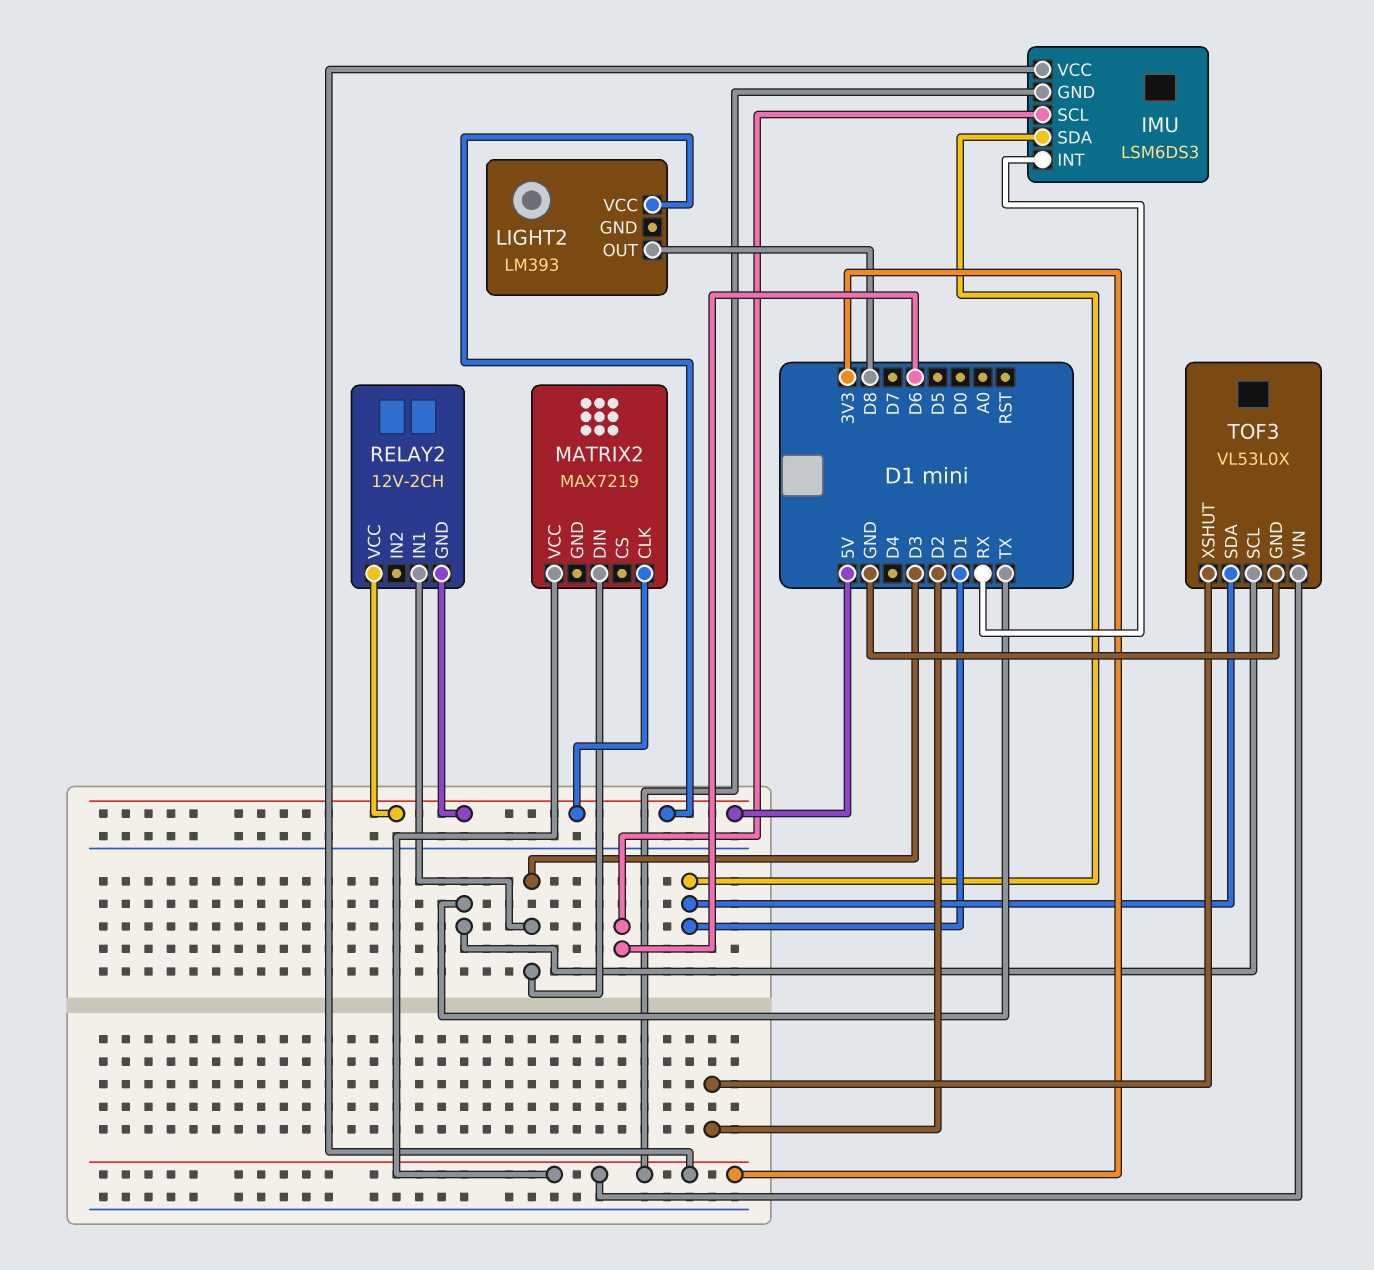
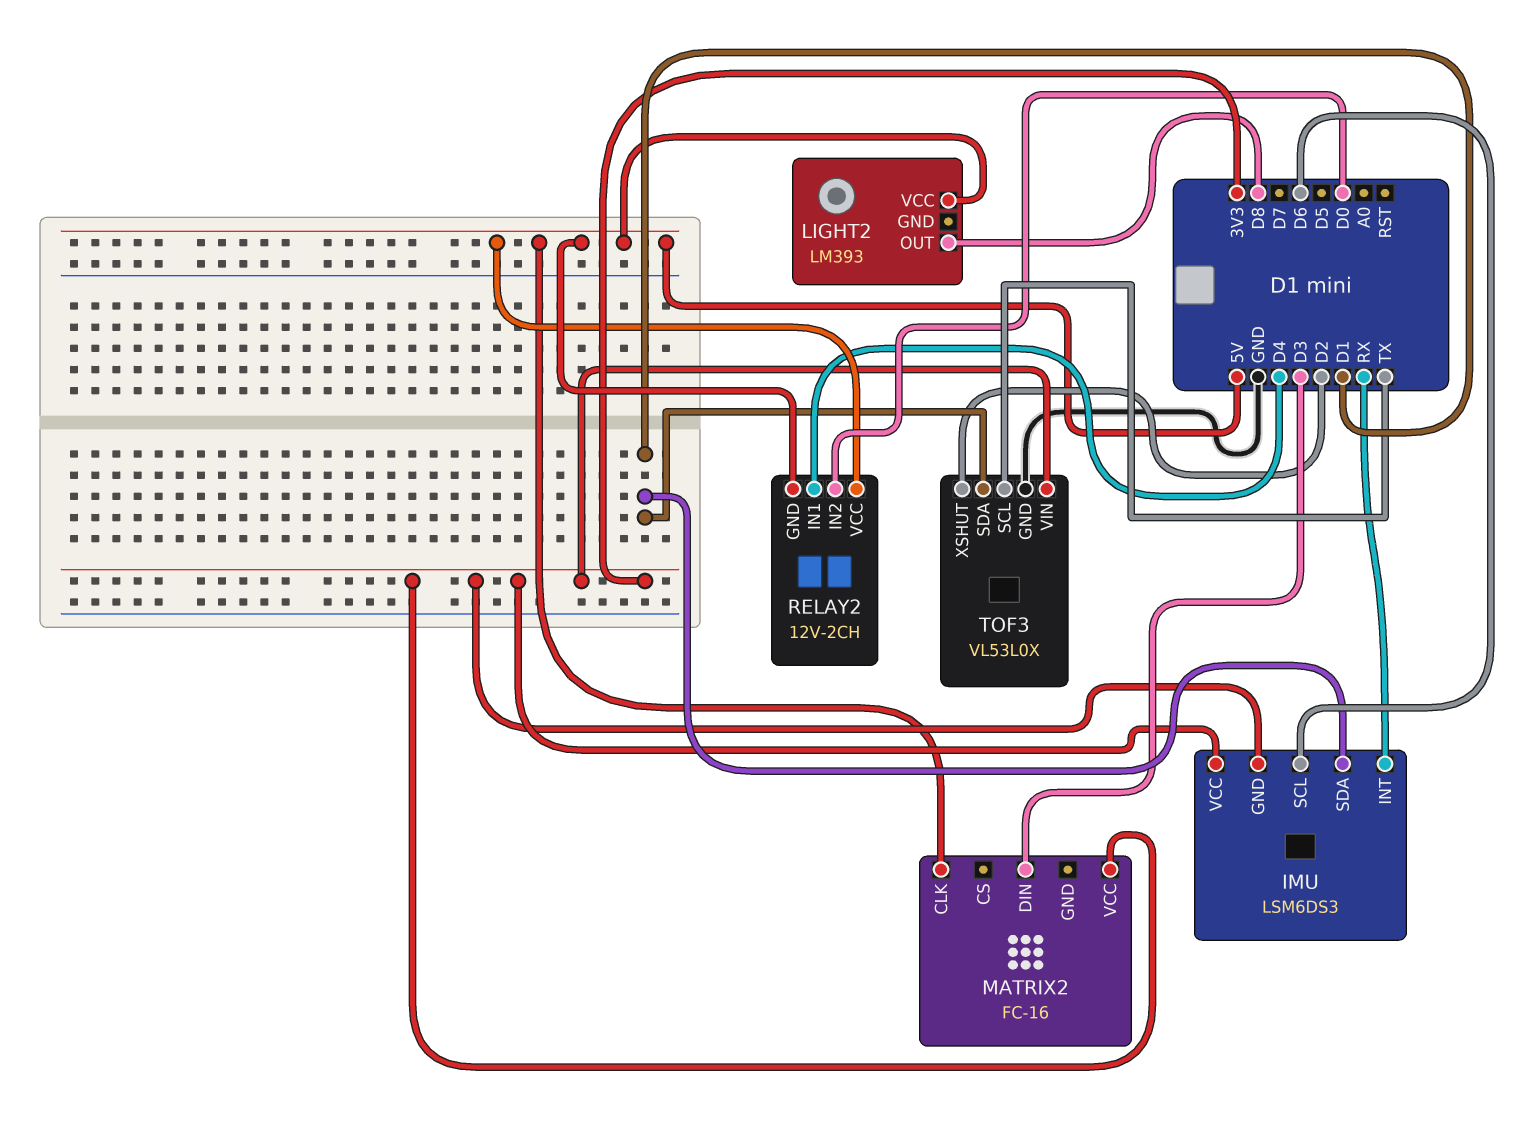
MATRIX2: MAX7219 -> FC-16
RELAY2 pin IN1: D3 -> D4
RELAY2 pin IN2: none -> D0

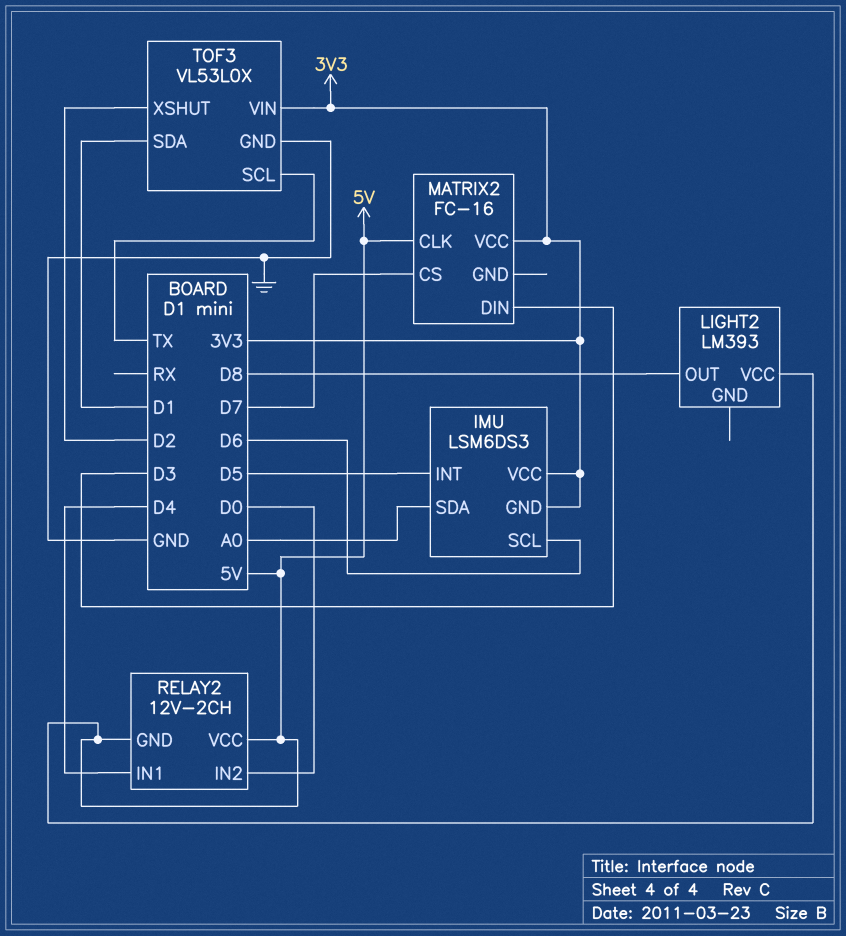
IMU pin INT: RX -> D5
IMU pin SDA: D1 -> A0
MATRIX2 pin CS: none -> D7

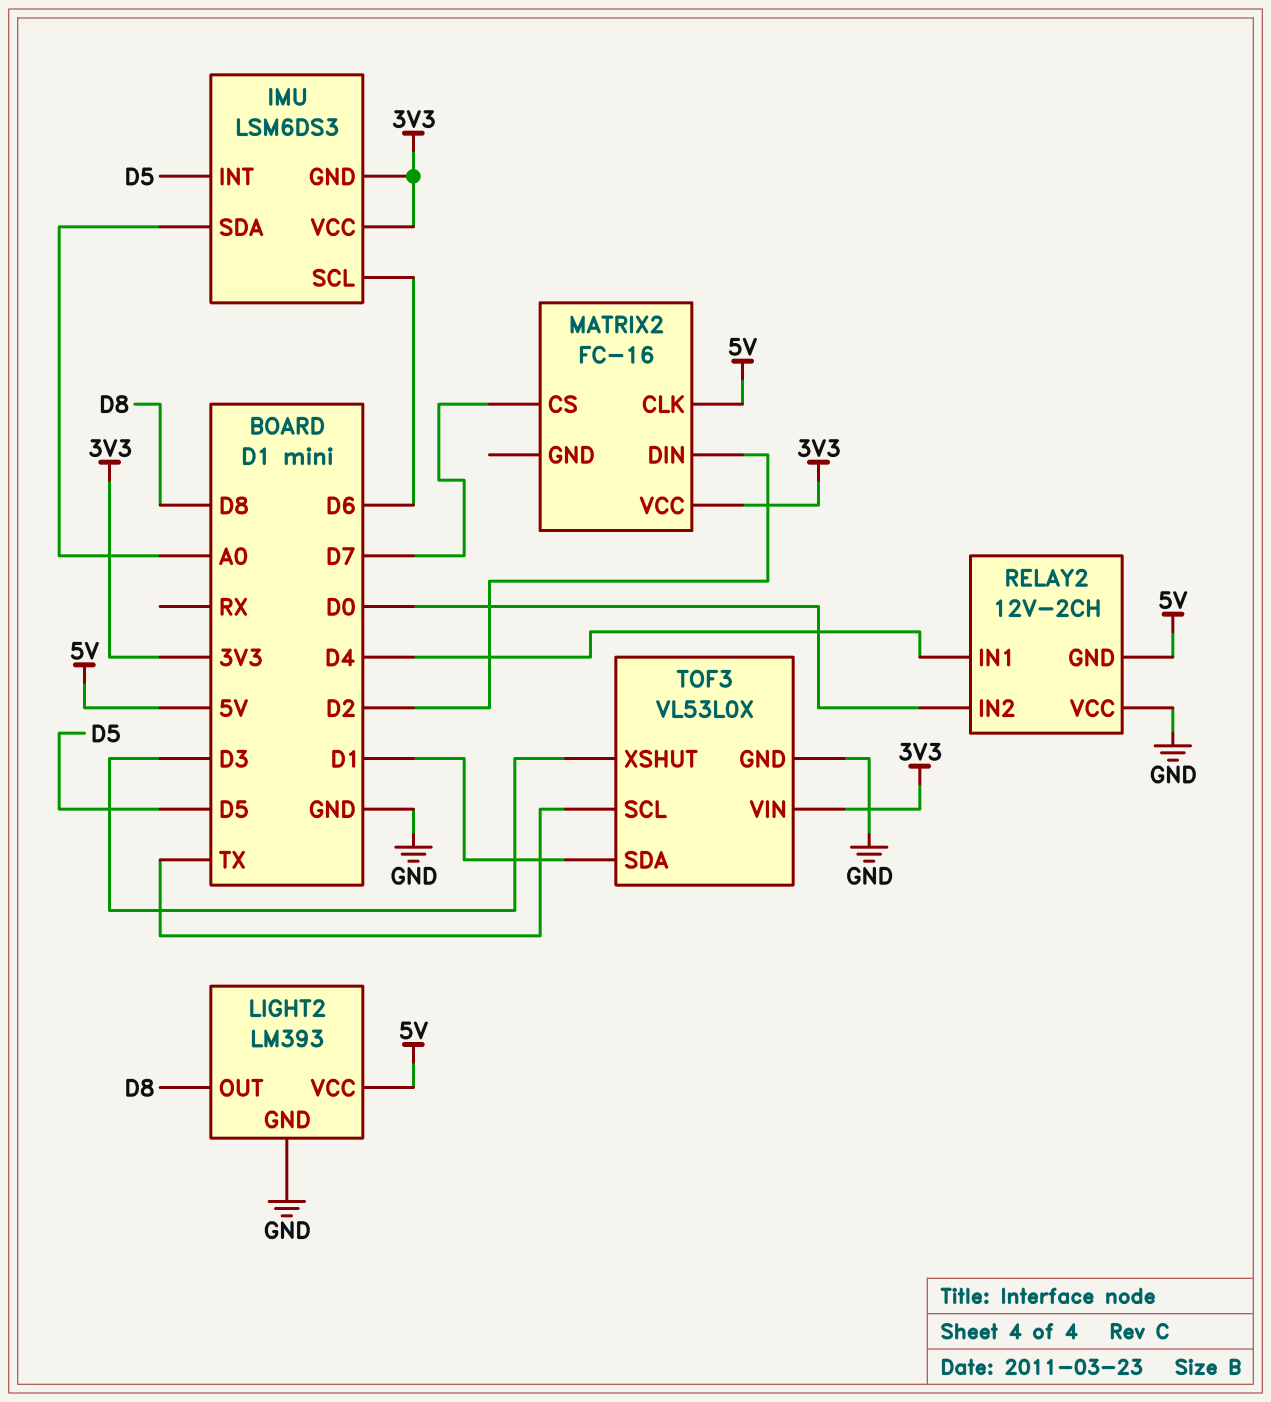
LIGHT2 pin GND: none -> GND
MATRIX2 pin DIN: D3 -> D2
RELAY2 pin VCC: 5V -> GND
TOF3 pin XSHUT: D2 -> D3

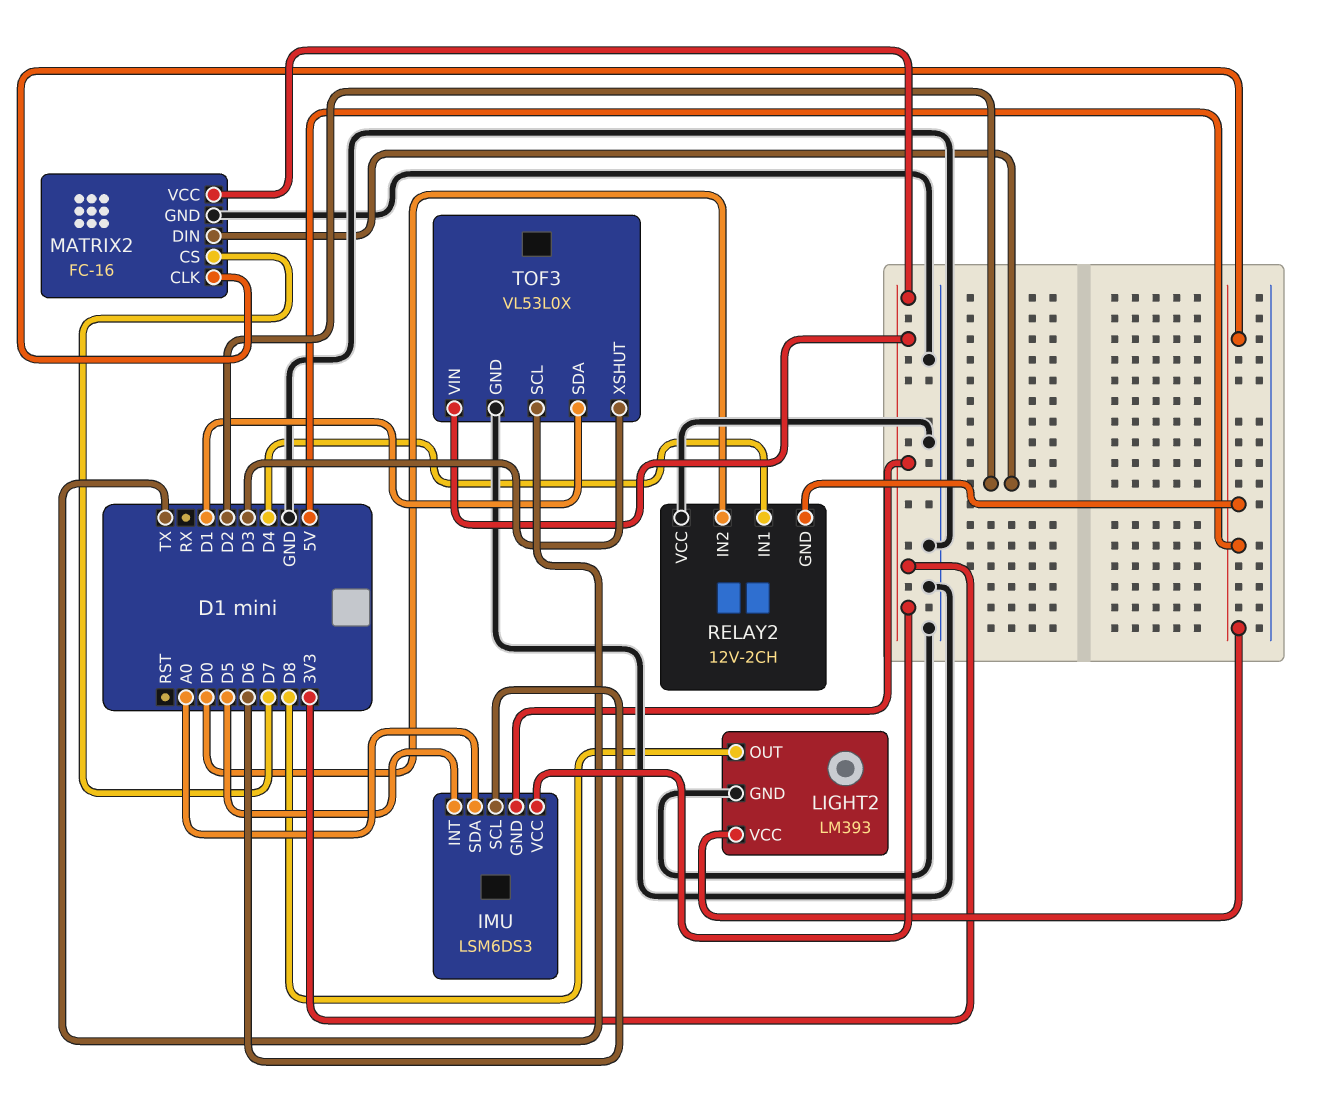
MATRIX2 pin GND: none -> GND

